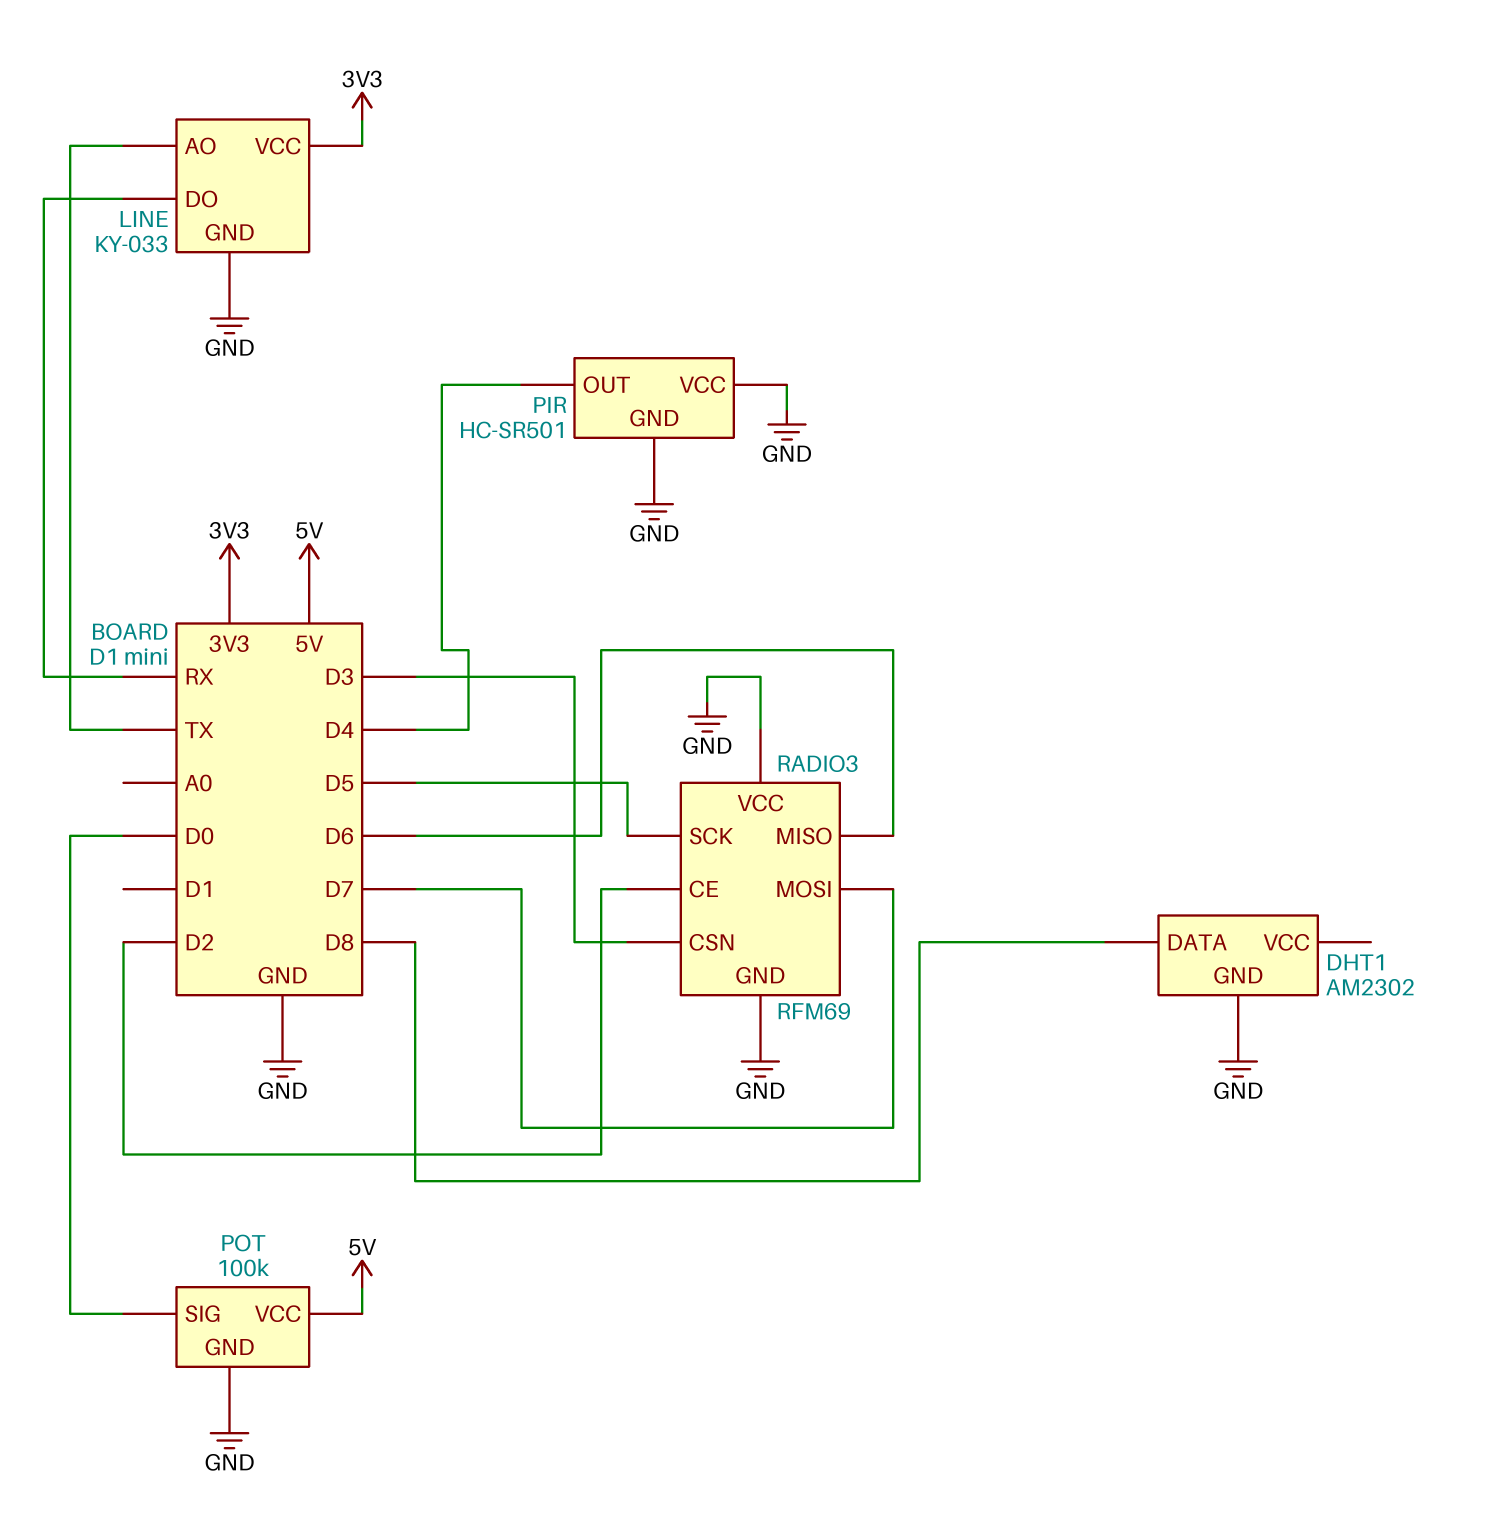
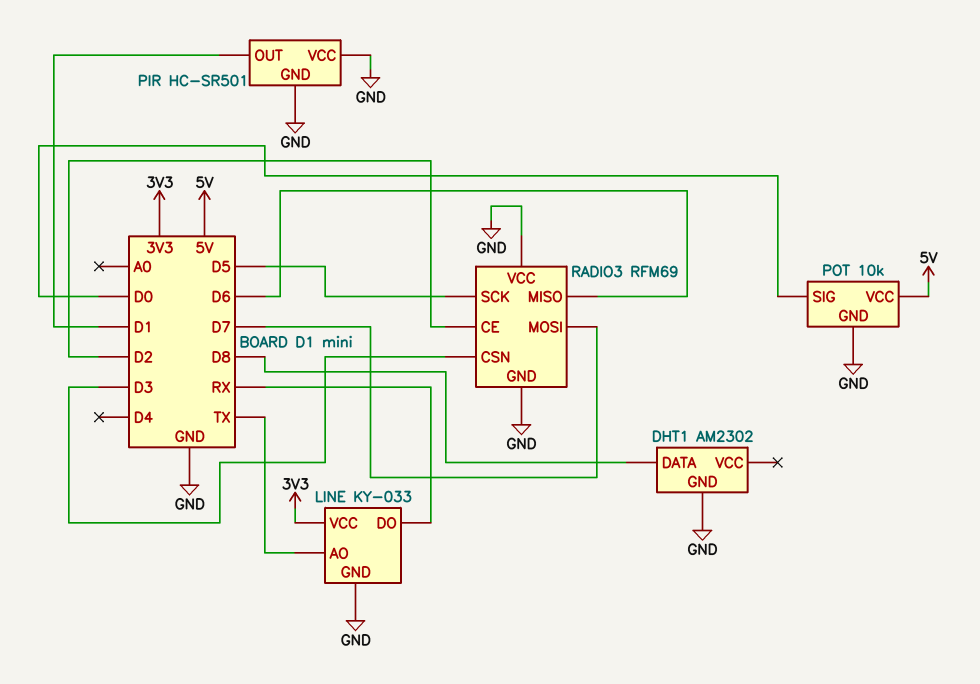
PIR pin OUT: D4 -> D1
POT: 100k -> 10k

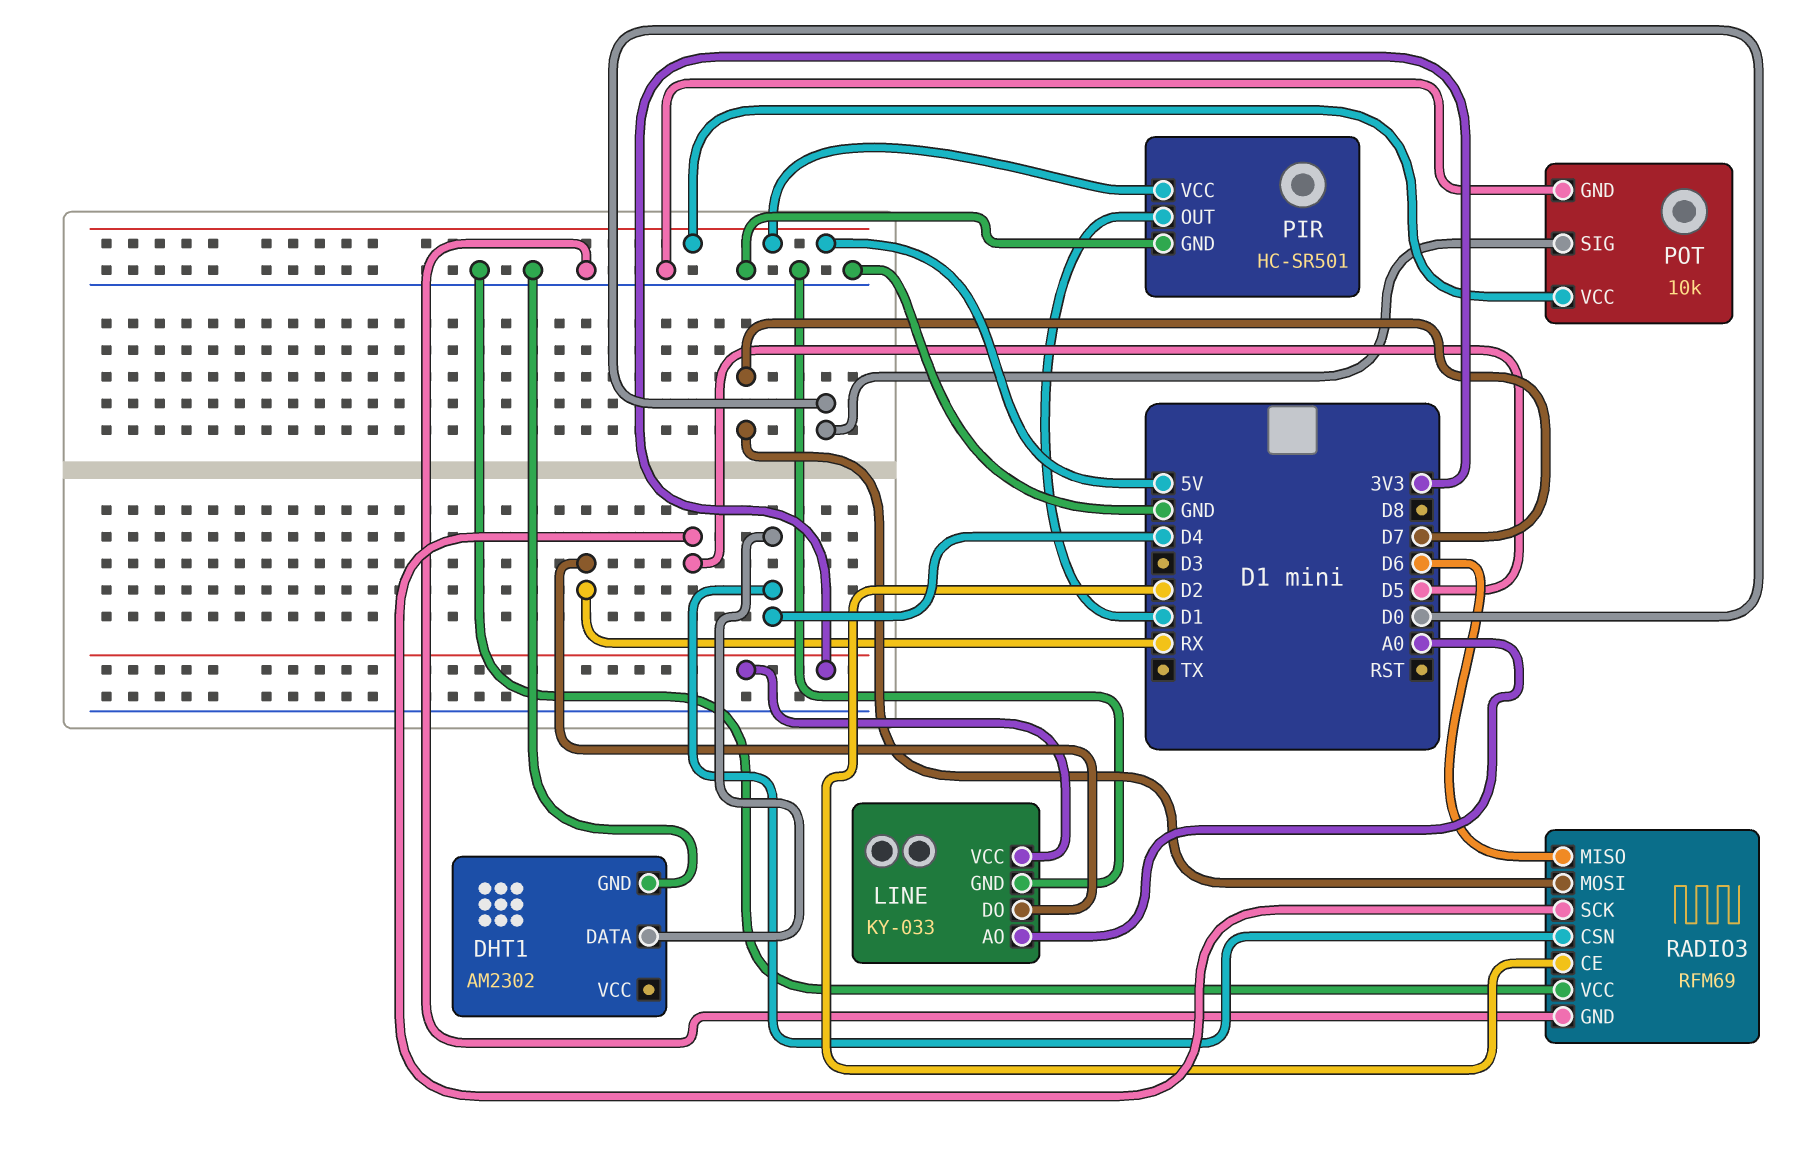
DHT1 pin DATA: D8 -> D4
LINE pin AO: TX -> A0
PIR pin VCC: GND -> 5V
RADIO3 pin CSN: D3 -> D4

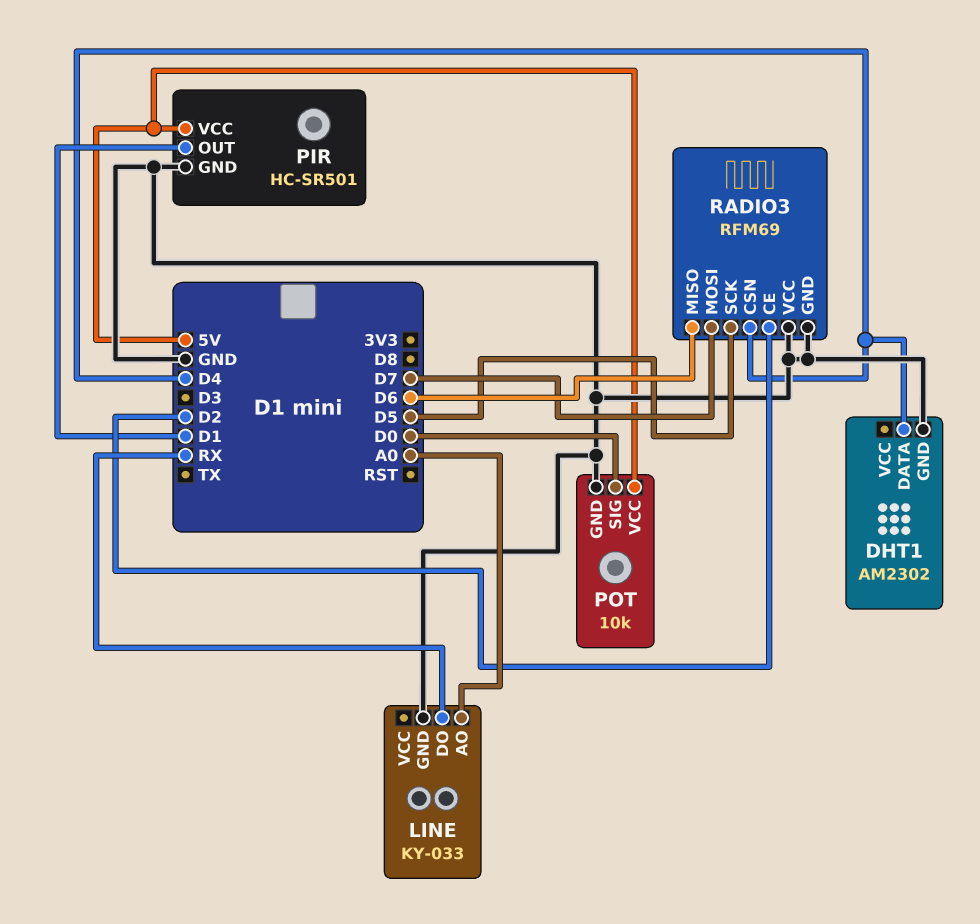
LINE pin VCC: 3V3 -> none

